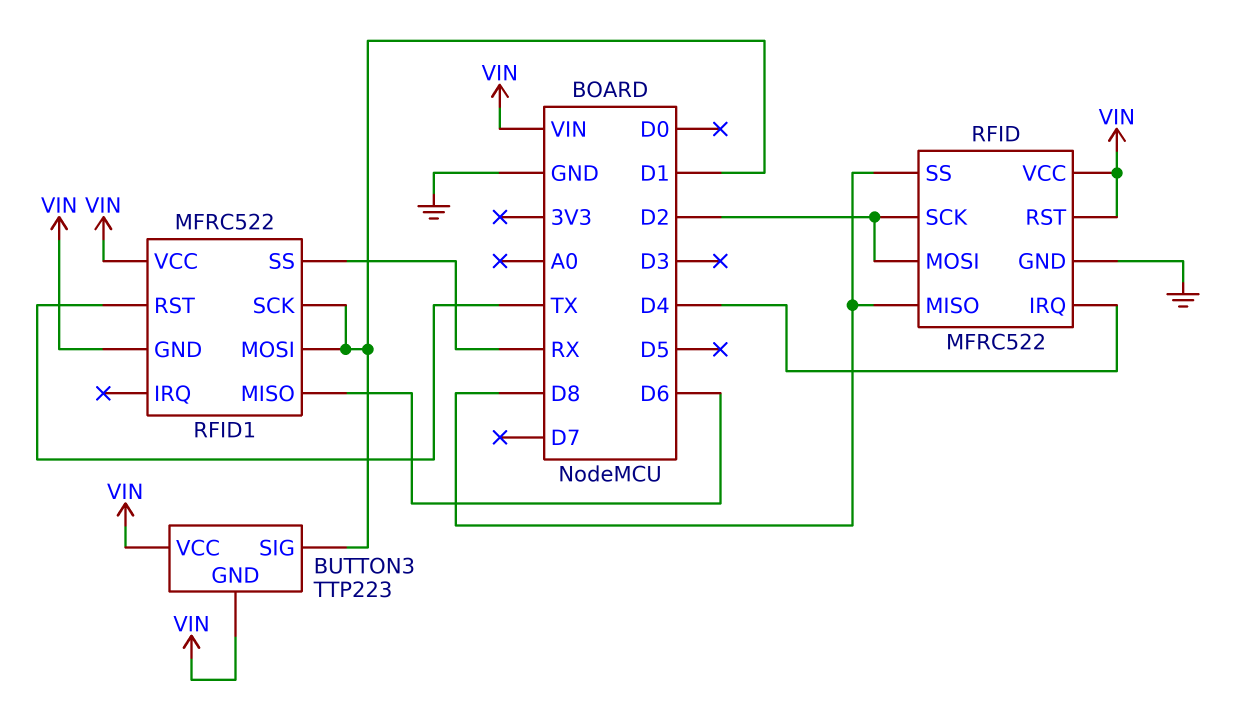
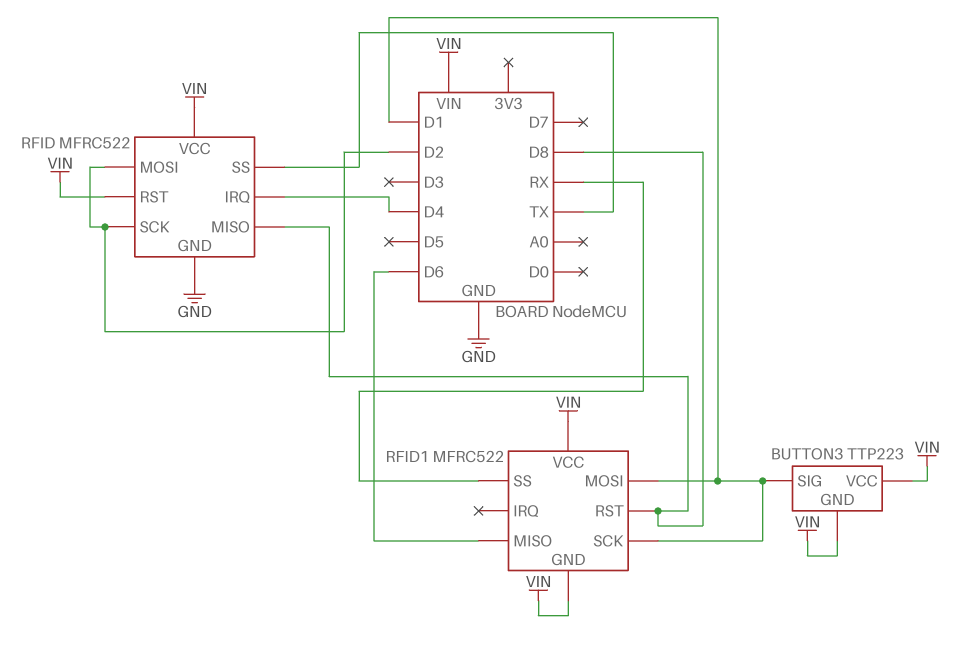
RFID pin SS: D8 -> TX
RFID1 pin RST: TX -> D8

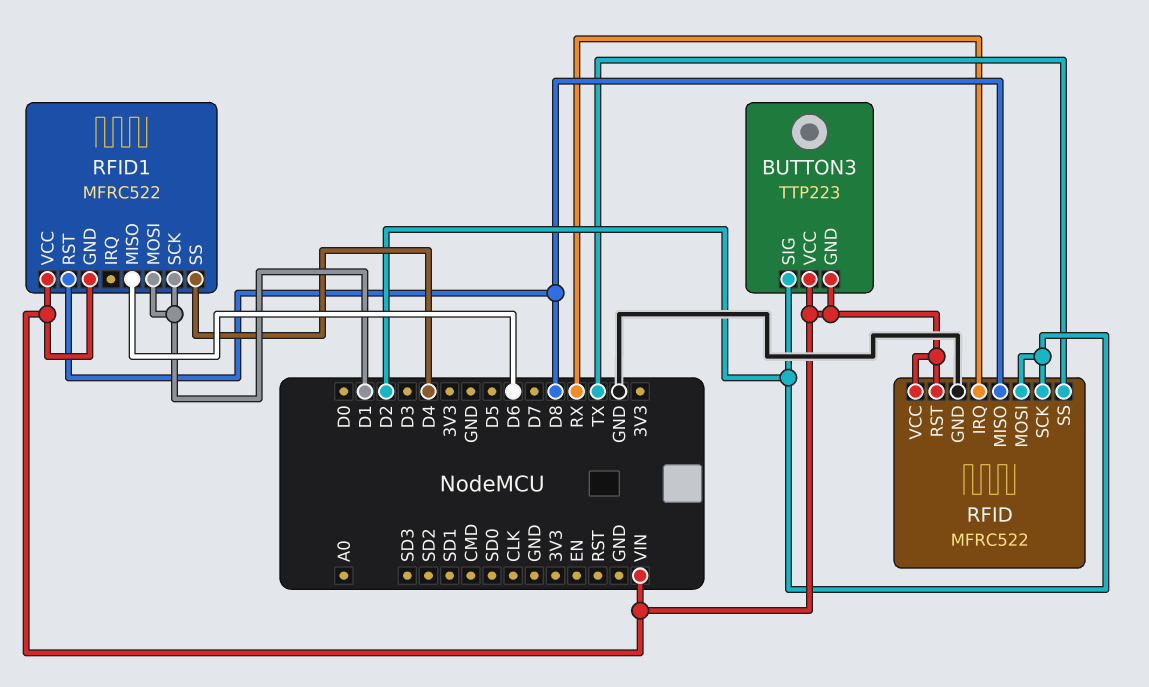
BUTTON3 pin SIG: D1 -> D2
RFID pin IRQ: D4 -> RX
RFID1 pin SS: RX -> D4

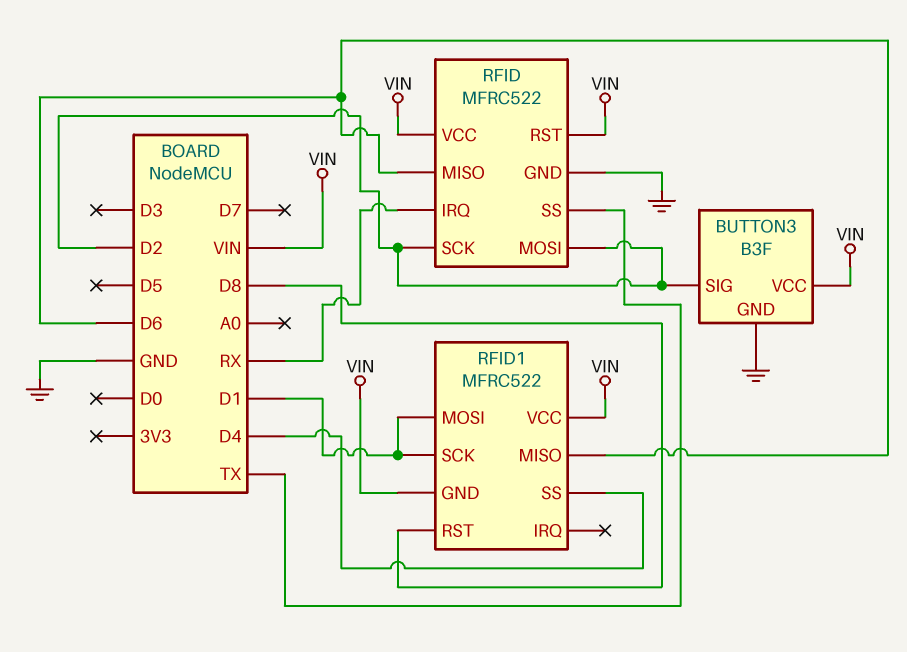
BUTTON3: TTP223 -> B3F
BUTTON3 pin GND: VIN -> GND
RFID pin MISO: D8 -> D6

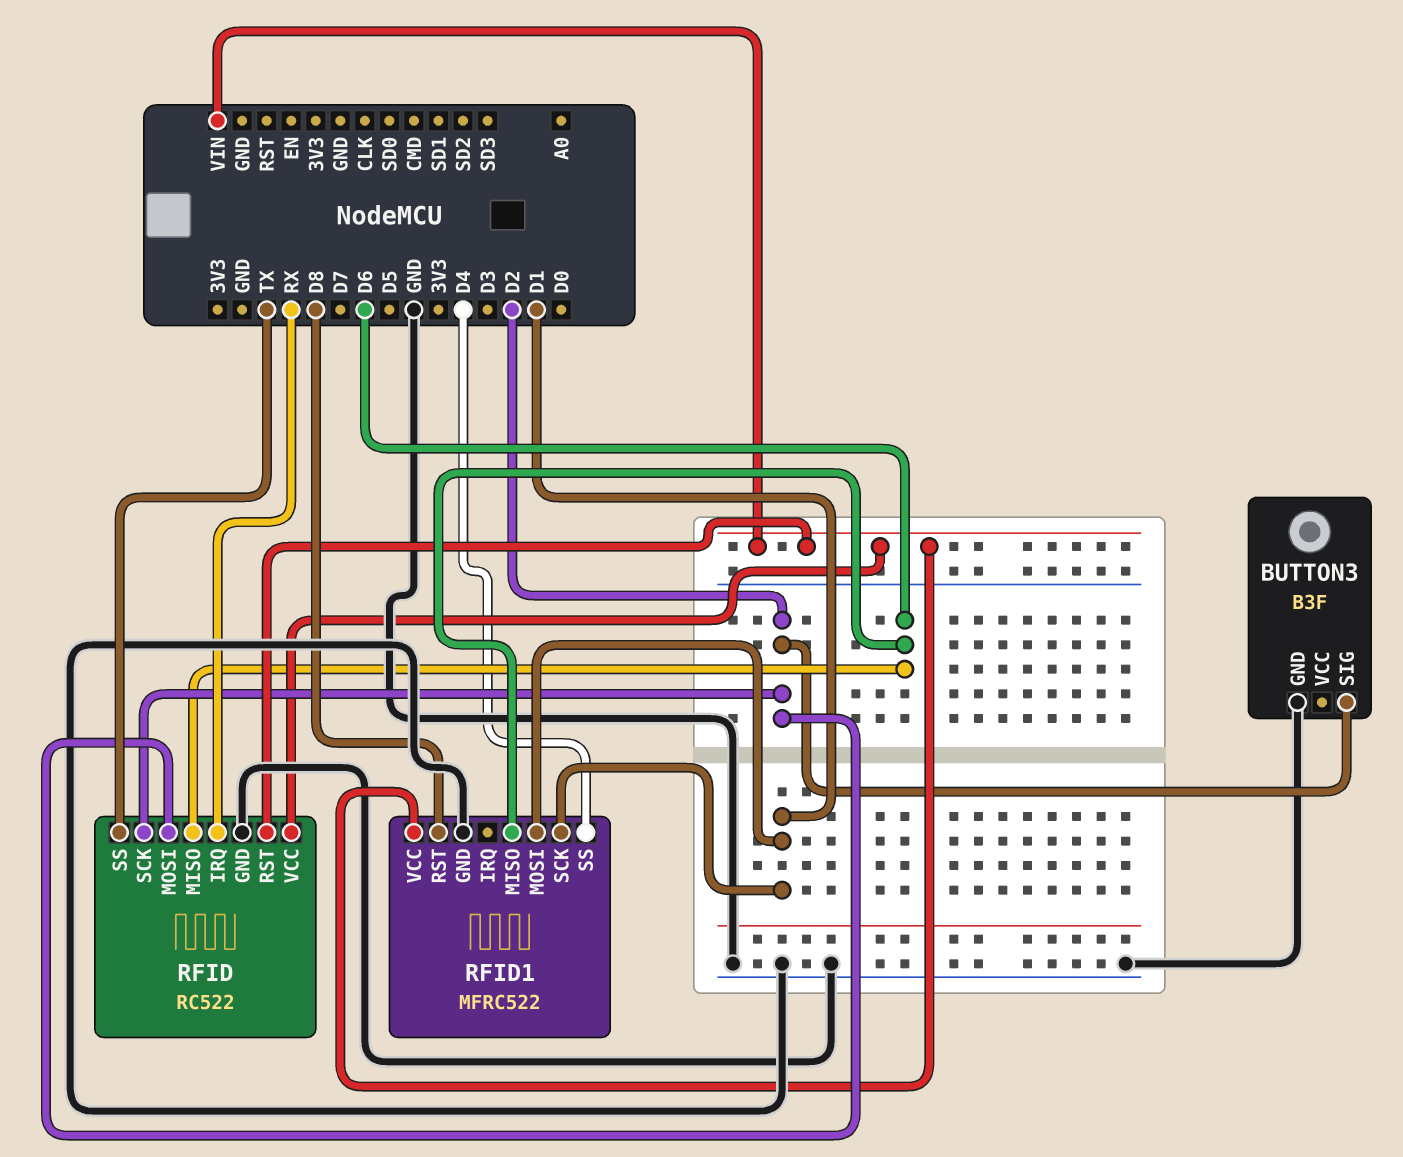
BUTTON3 pin VCC: VIN -> none
RFID: MFRC522 -> RC522
RFID1 pin GND: VIN -> GND

